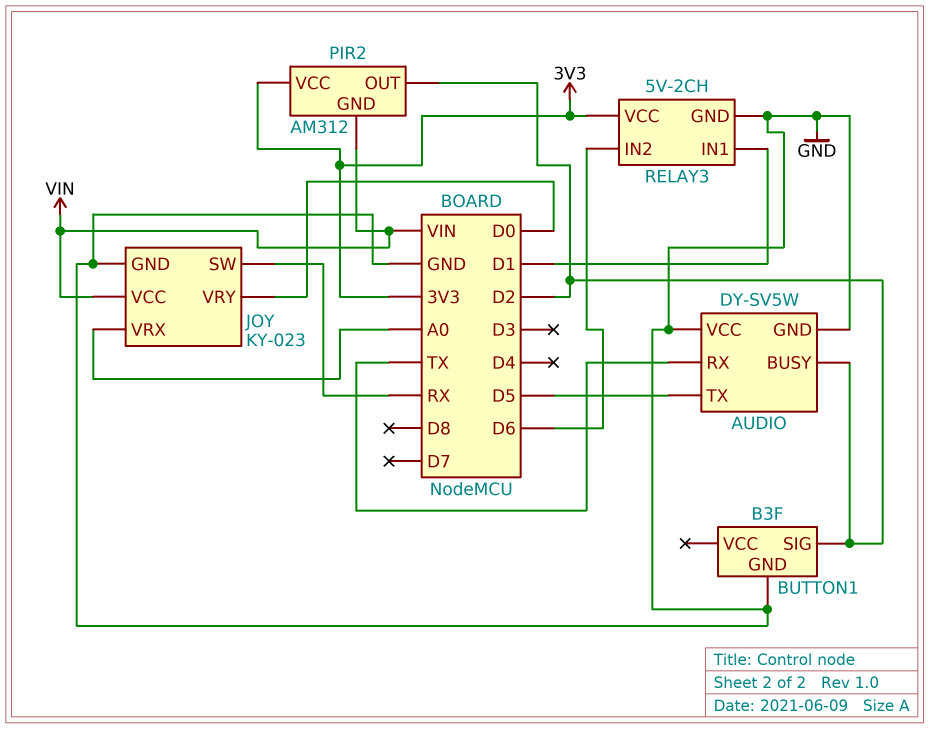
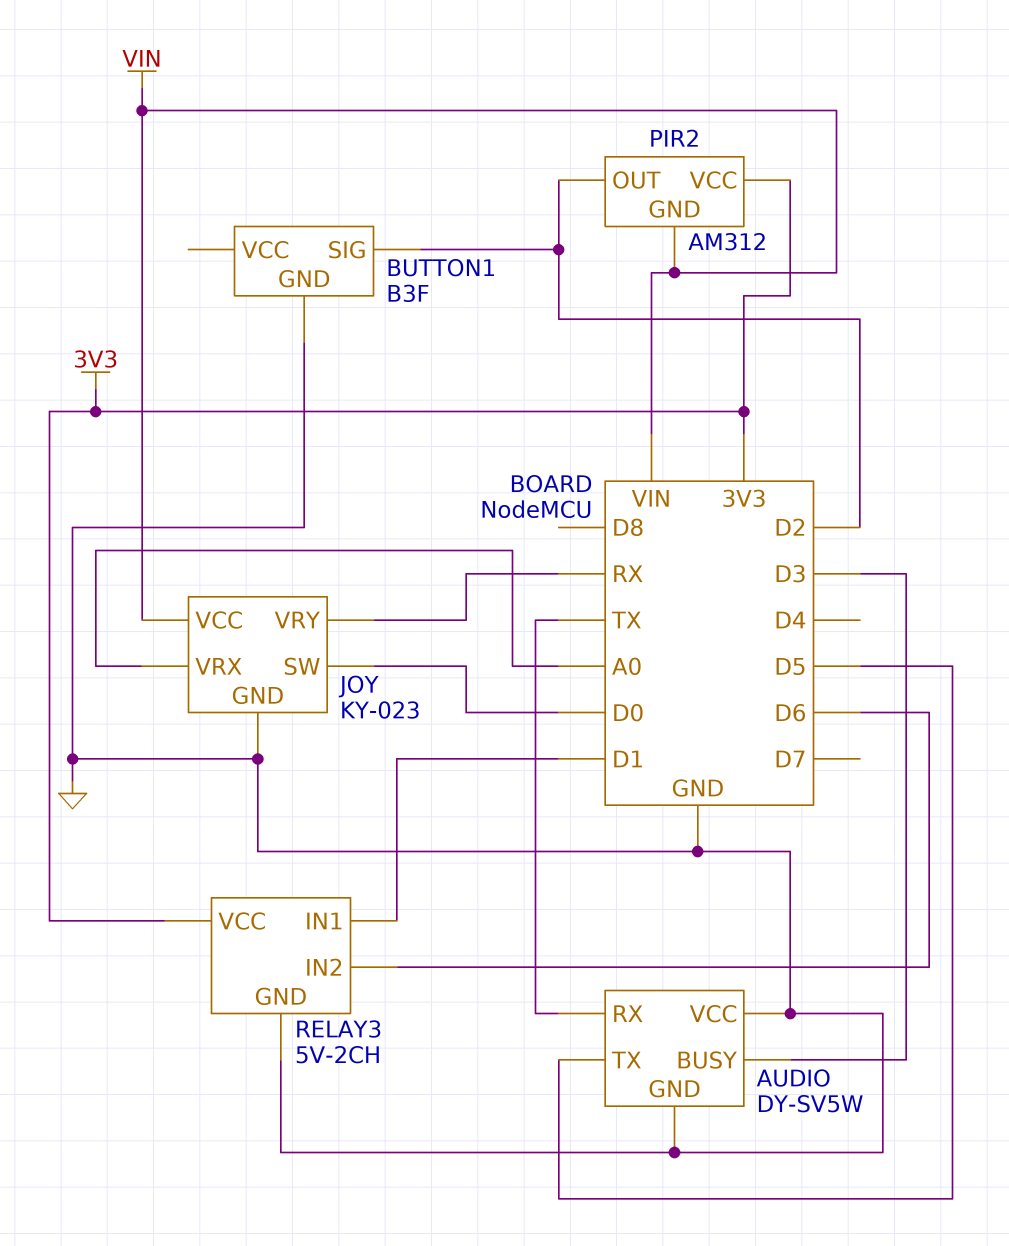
AUDIO pin BUSY: D2 -> D3
JOY pin SW: RX -> D0
JOY pin VRY: D0 -> RX

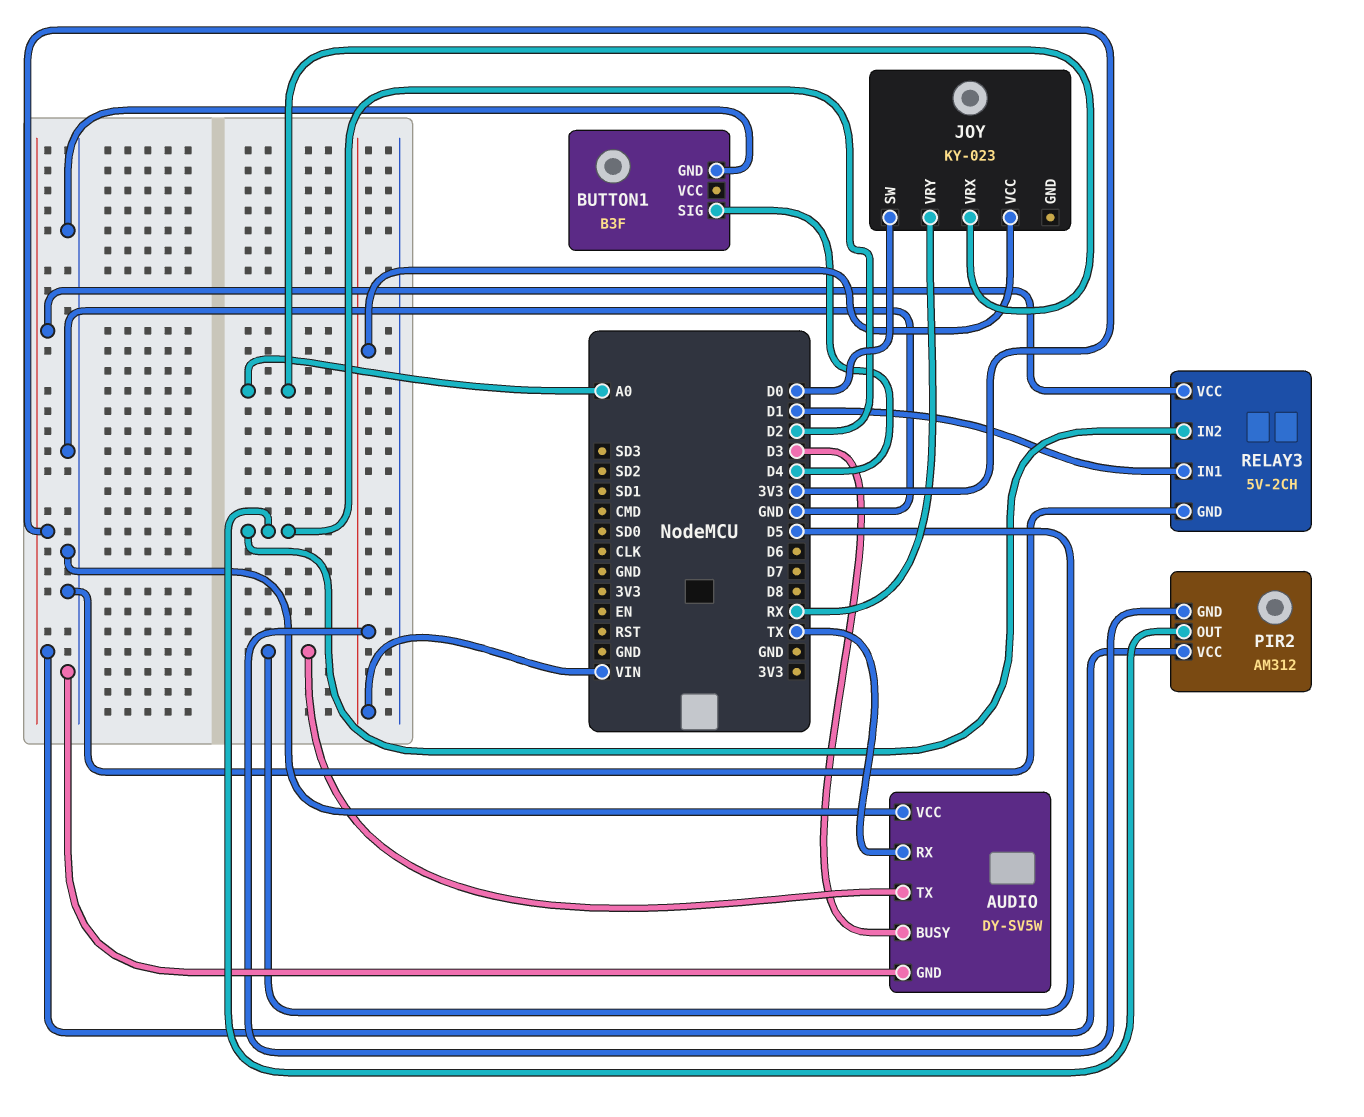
BUTTON1 pin SIG: D2 -> D4
JOY pin GND: GND -> none
RELAY3 pin IN2: D6 -> D2

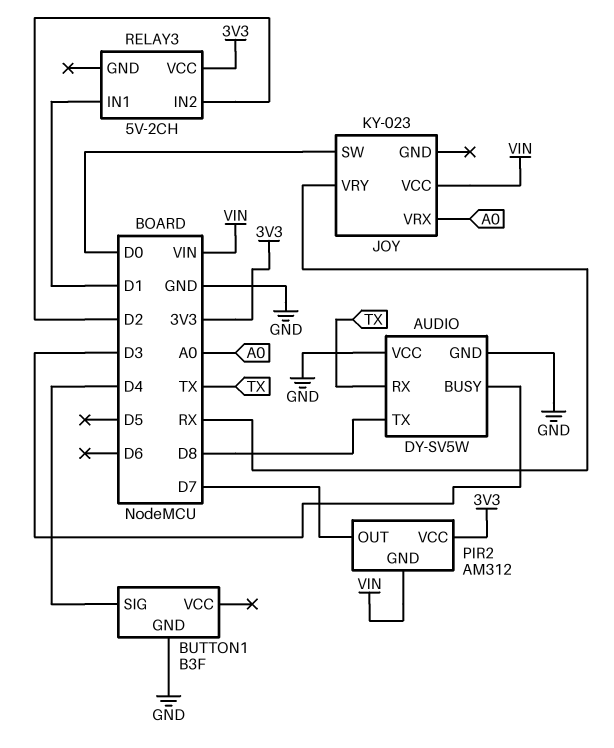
AUDIO pin TX: D5 -> D8
PIR2 pin OUT: D2 -> D7
RELAY3 pin GND: GND -> none

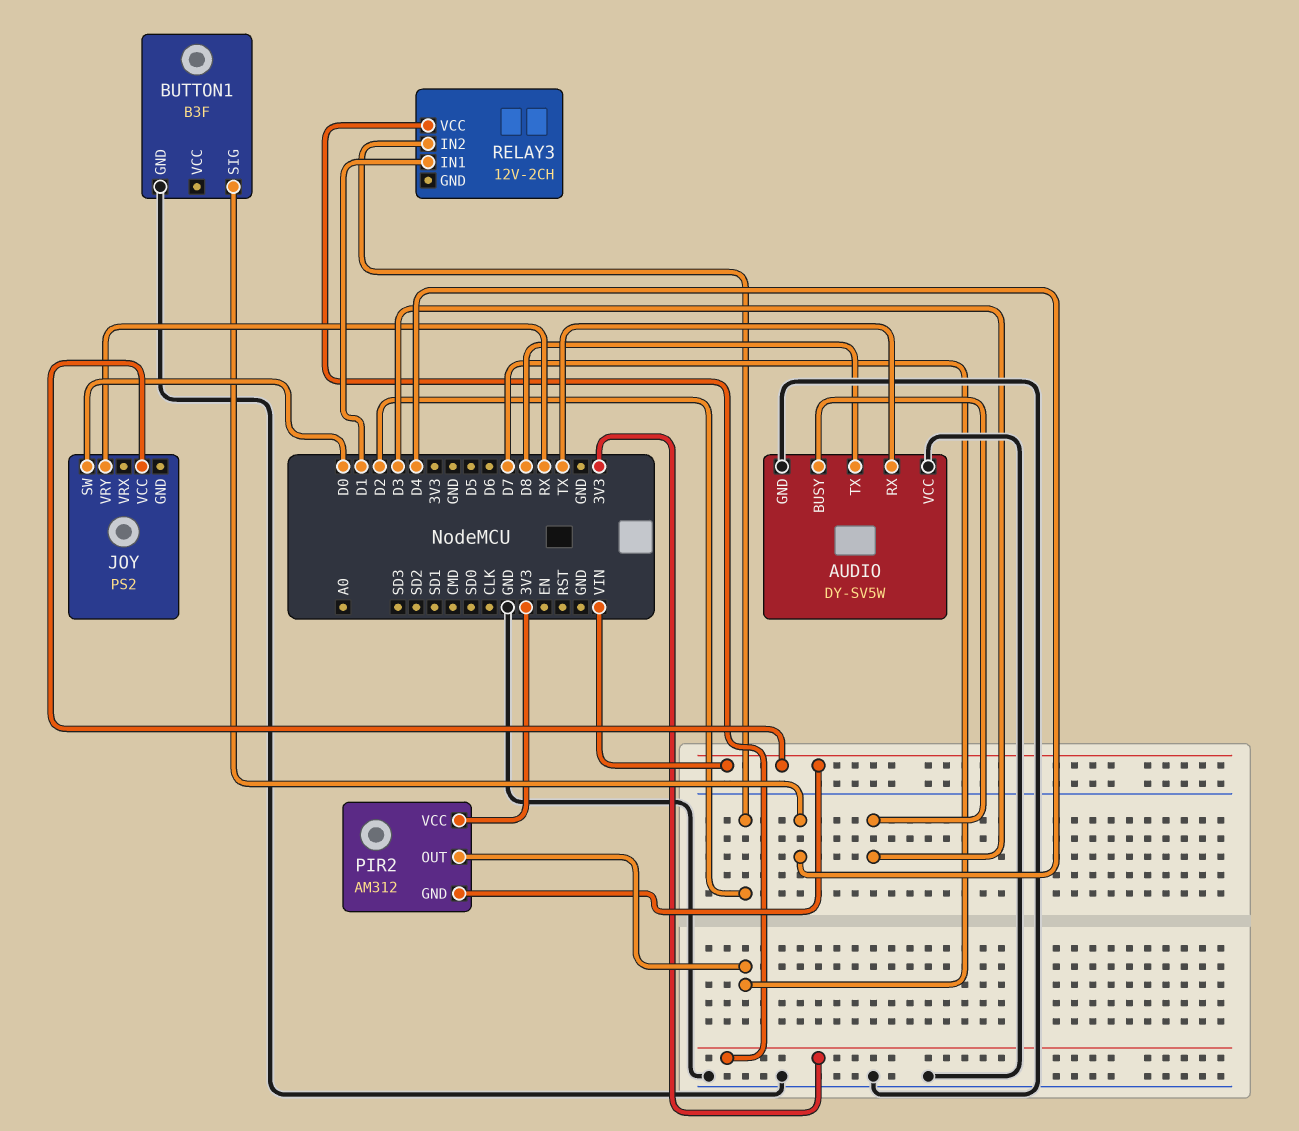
JOY: KY-023 -> PS2
JOY pin VRX: A0 -> none
RELAY3: 5V-2CH -> 12V-2CH

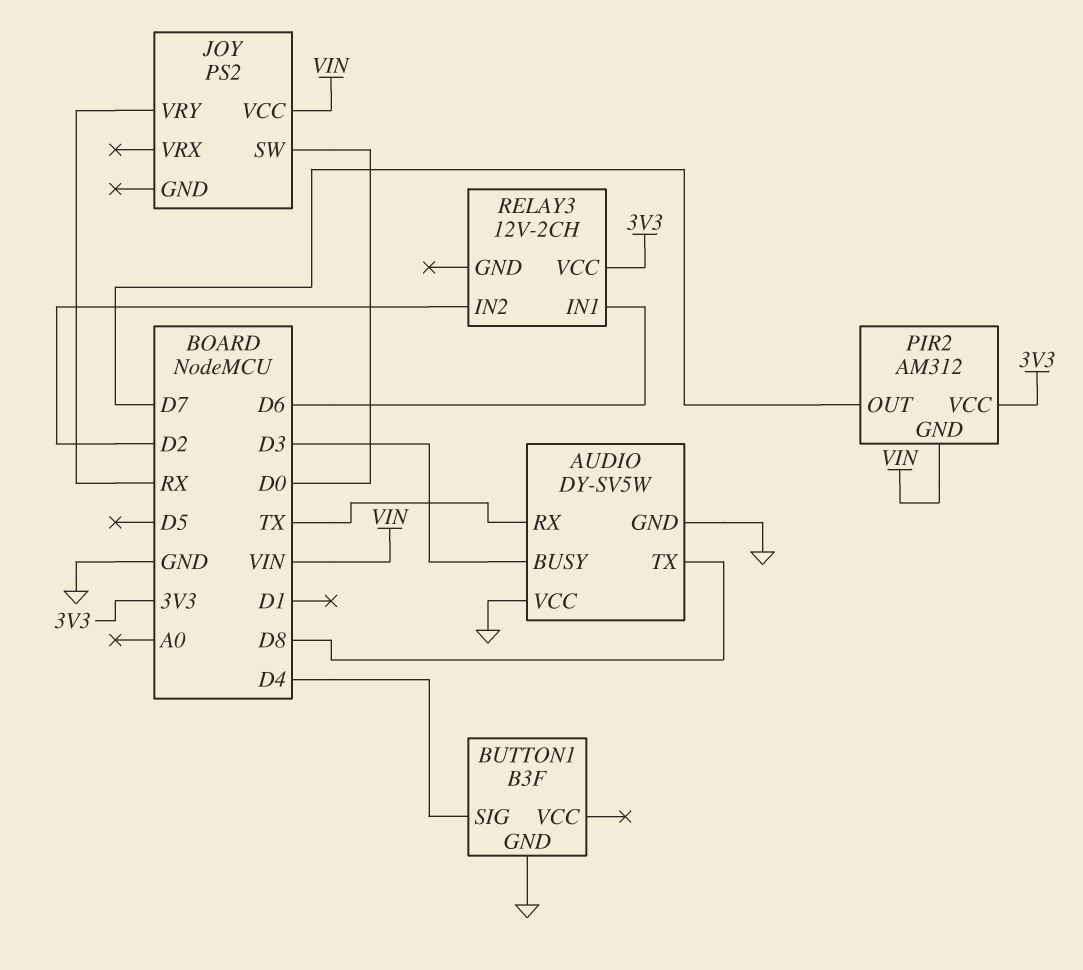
RELAY3 pin IN1: D1 -> D6

